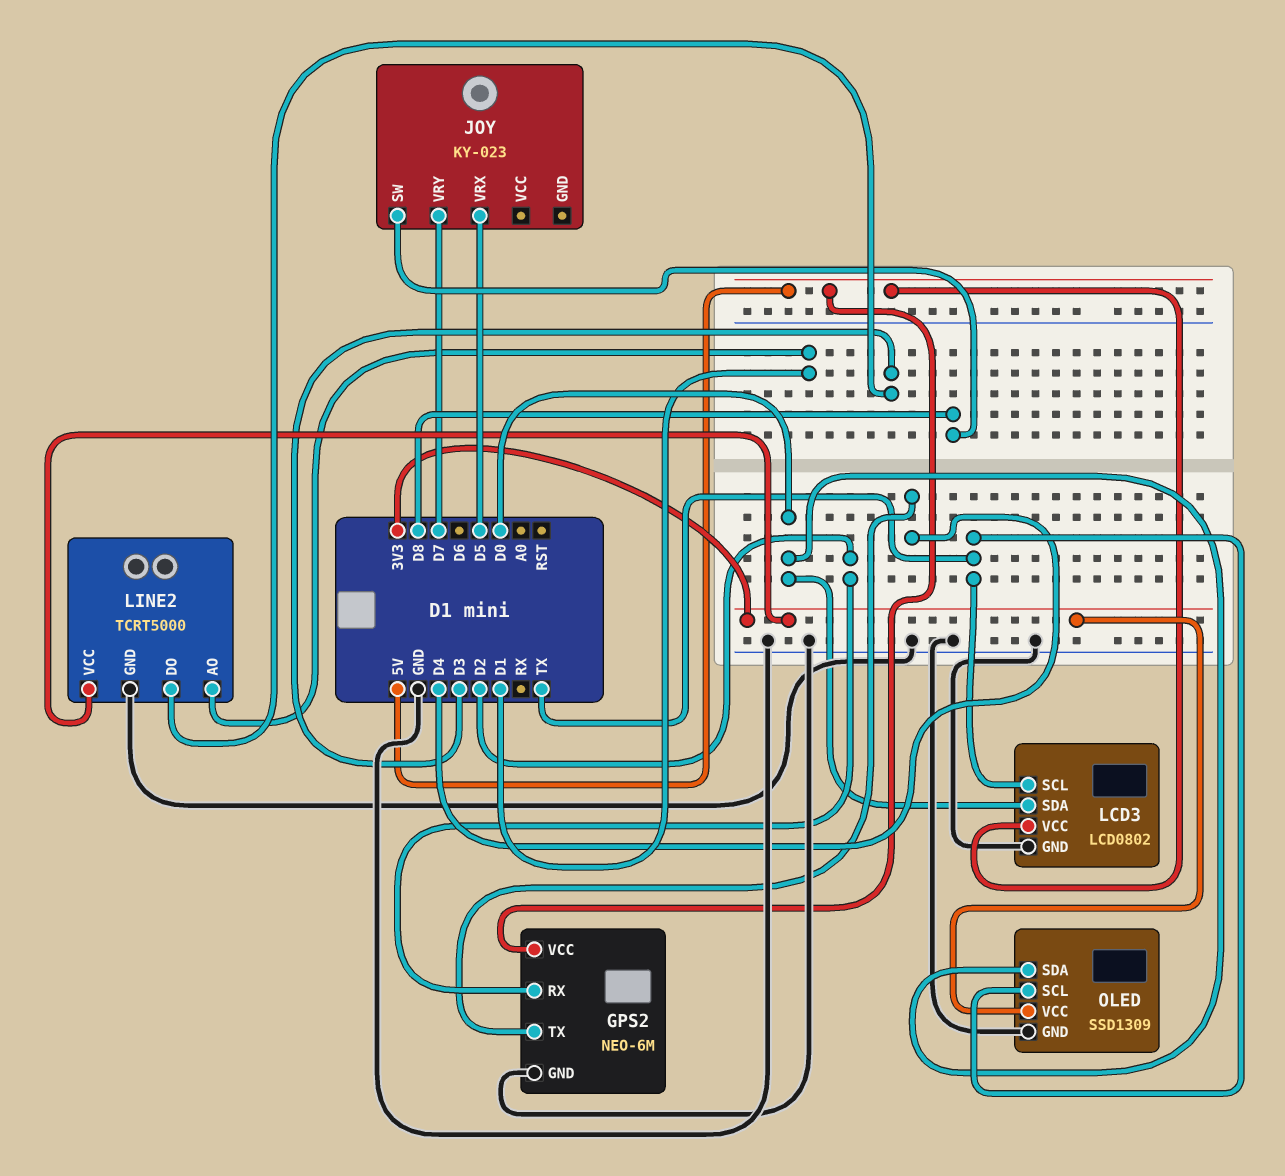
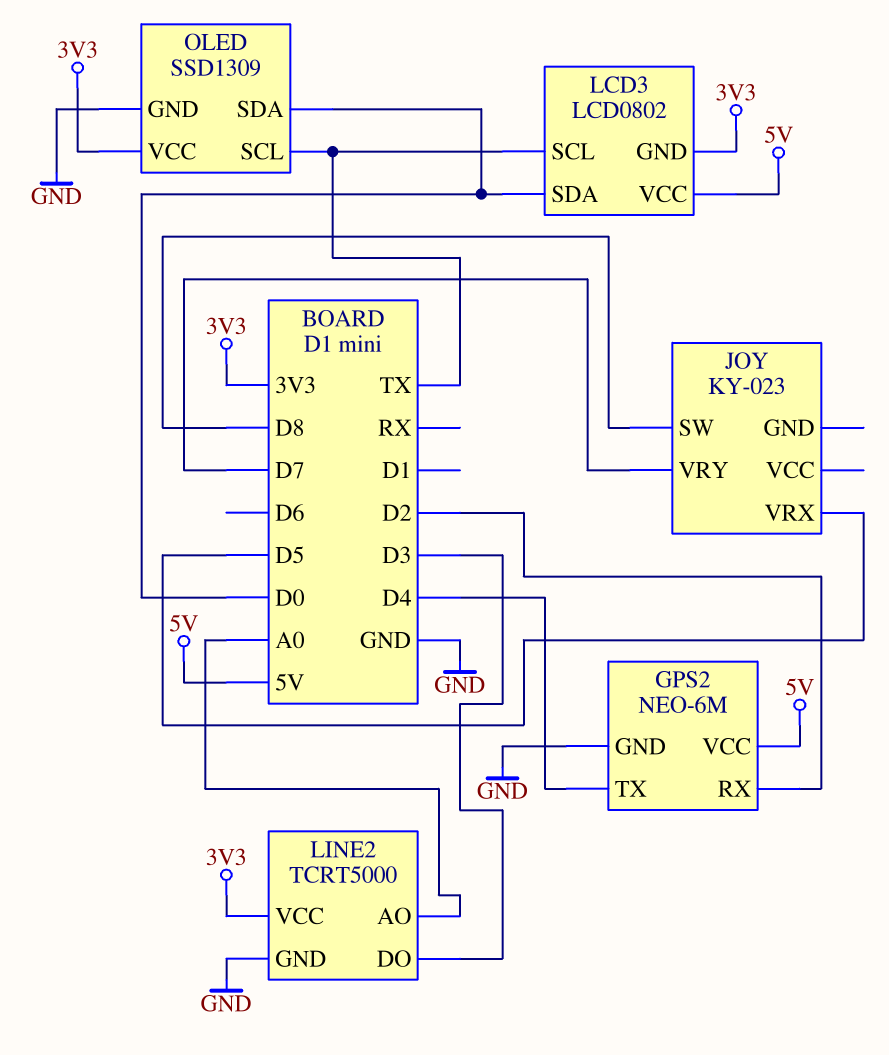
LCD3 pin GND: GND -> 3V3
LINE2 pin AO: D1 -> A0

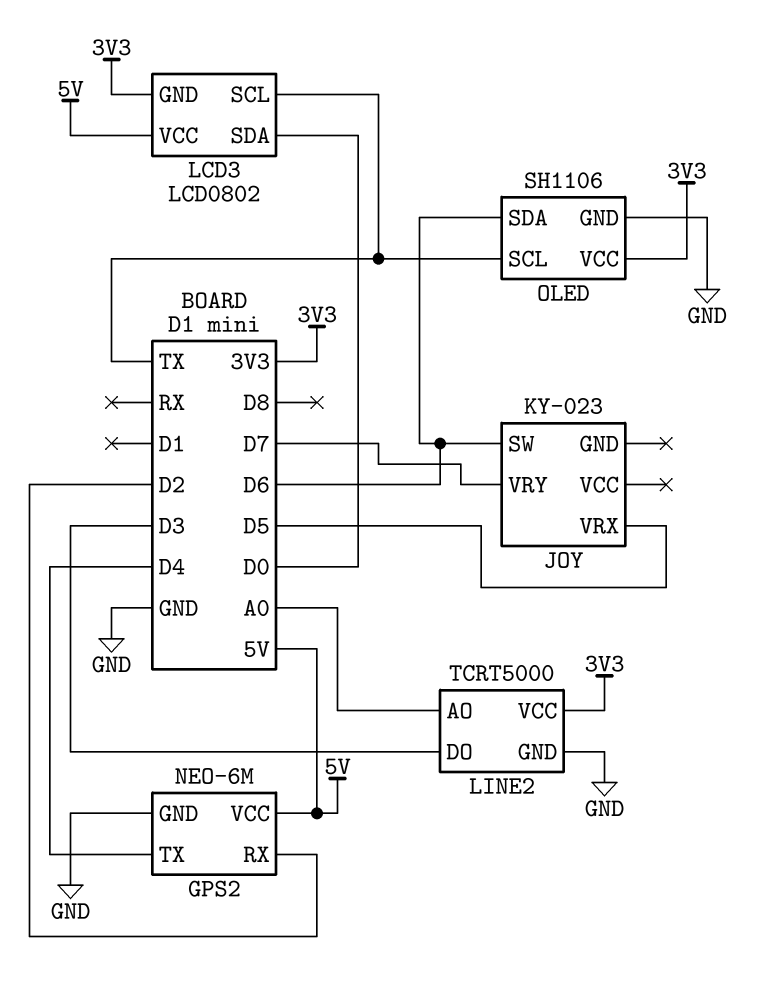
JOY pin SW: D8 -> D6
OLED: SSD1309 -> SH1106
OLED pin SDA: D0 -> D6

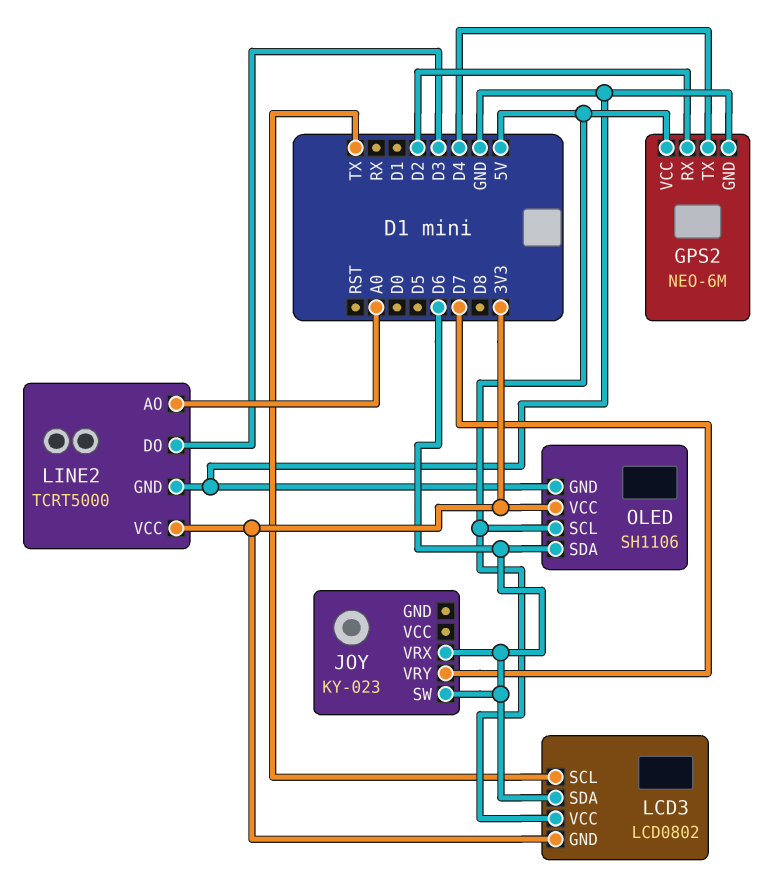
JOY pin VRX: D5 -> D6
LCD3 pin SDA: D0 -> D6
OLED pin SCL: TX -> 5V

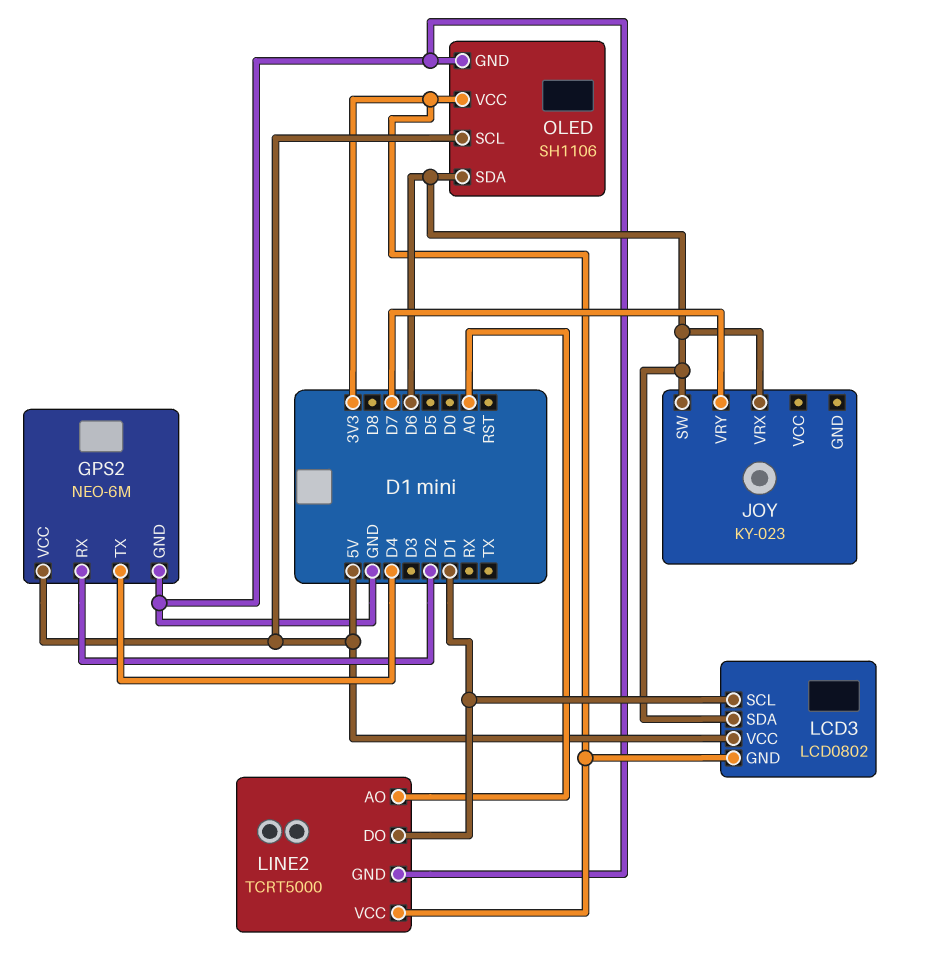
LCD3 pin SCL: TX -> D1
LINE2 pin DO: D3 -> D1

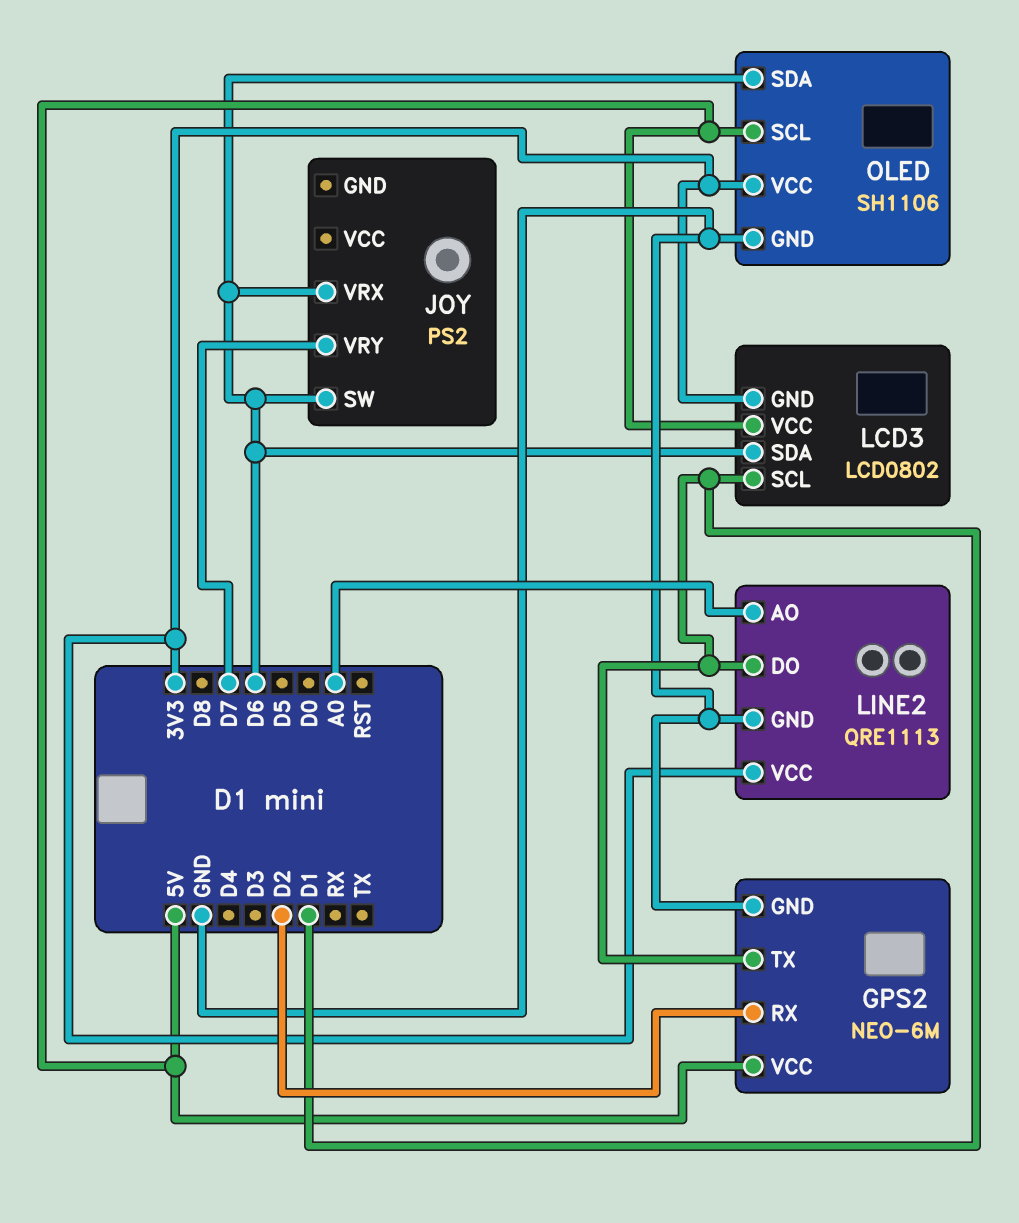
GPS2 pin TX: D4 -> D1
JOY: KY-023 -> PS2
LINE2: TCRT5000 -> QRE1113

